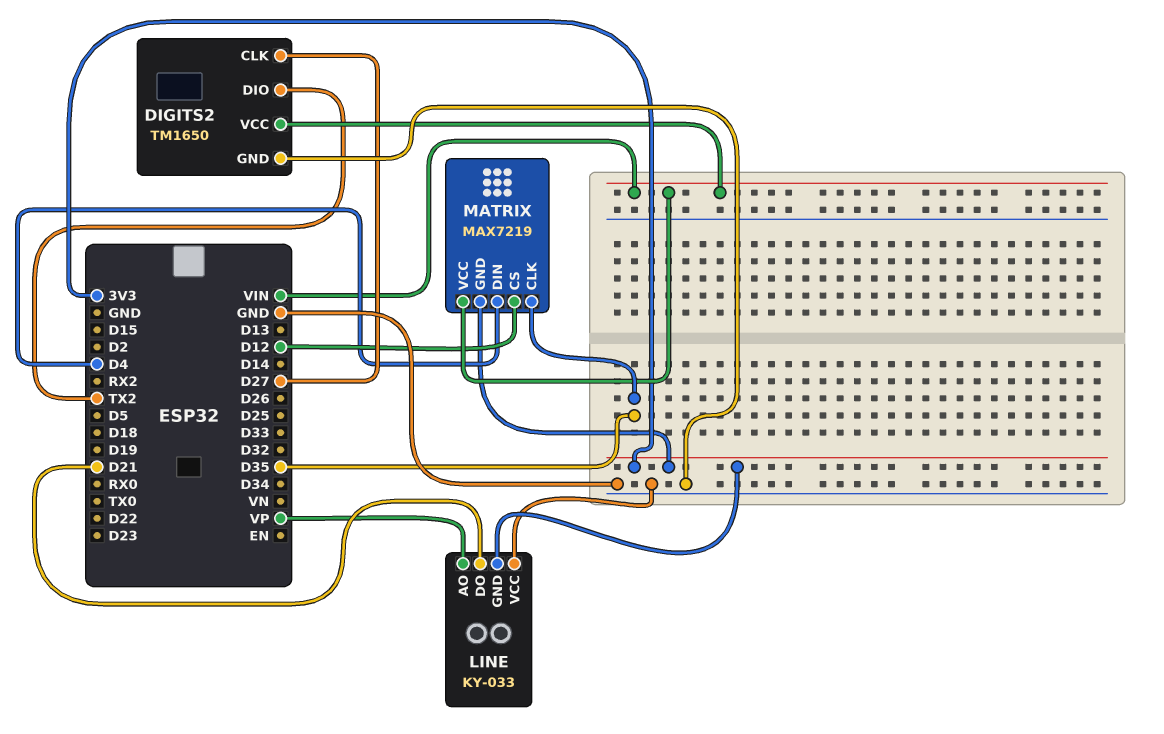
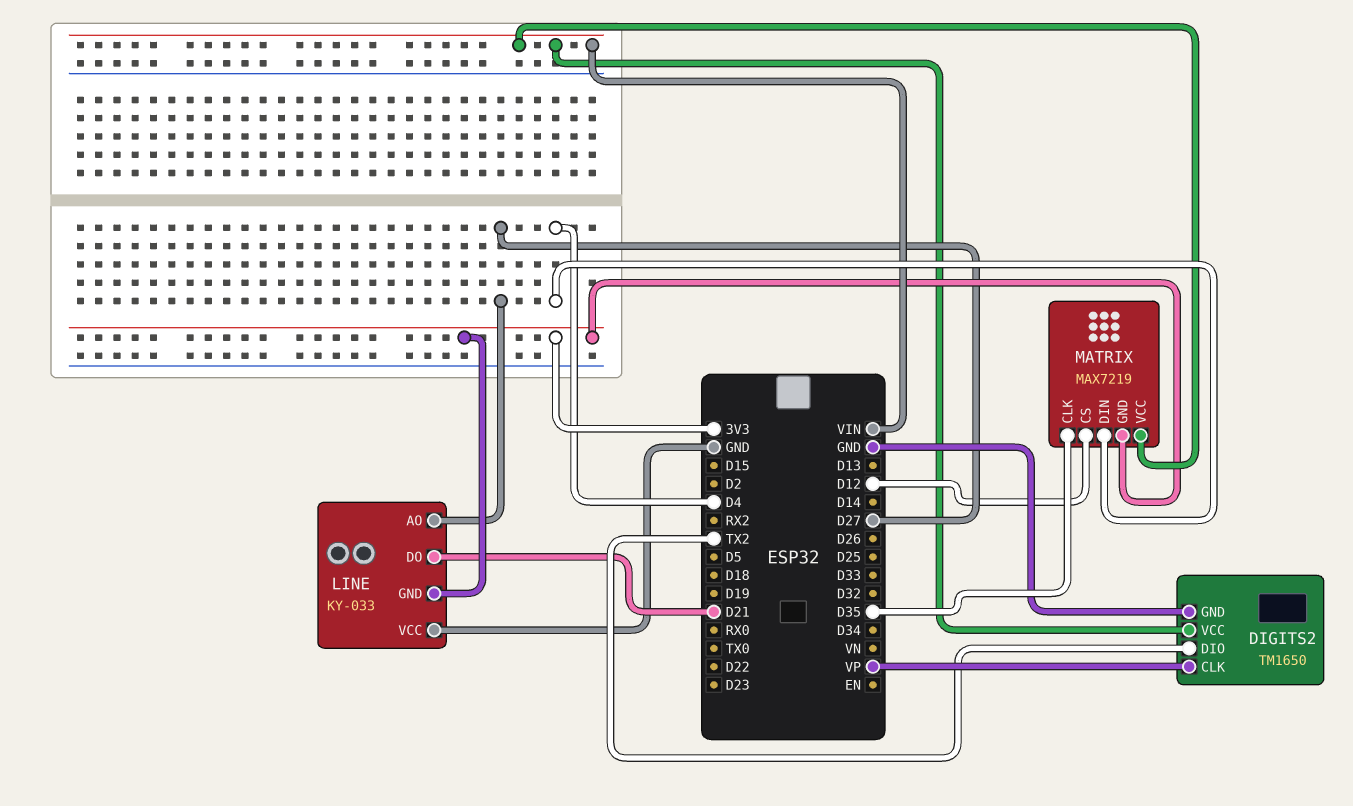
DIGITS2 pin CLK: D27 -> VP
LINE pin AO: VP -> D27

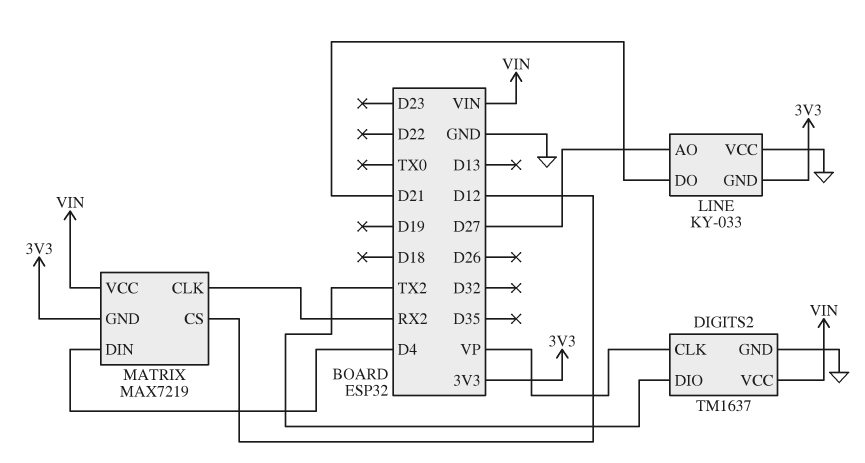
DIGITS2: TM1650 -> TM1637
MATRIX pin CLK: D35 -> RX2

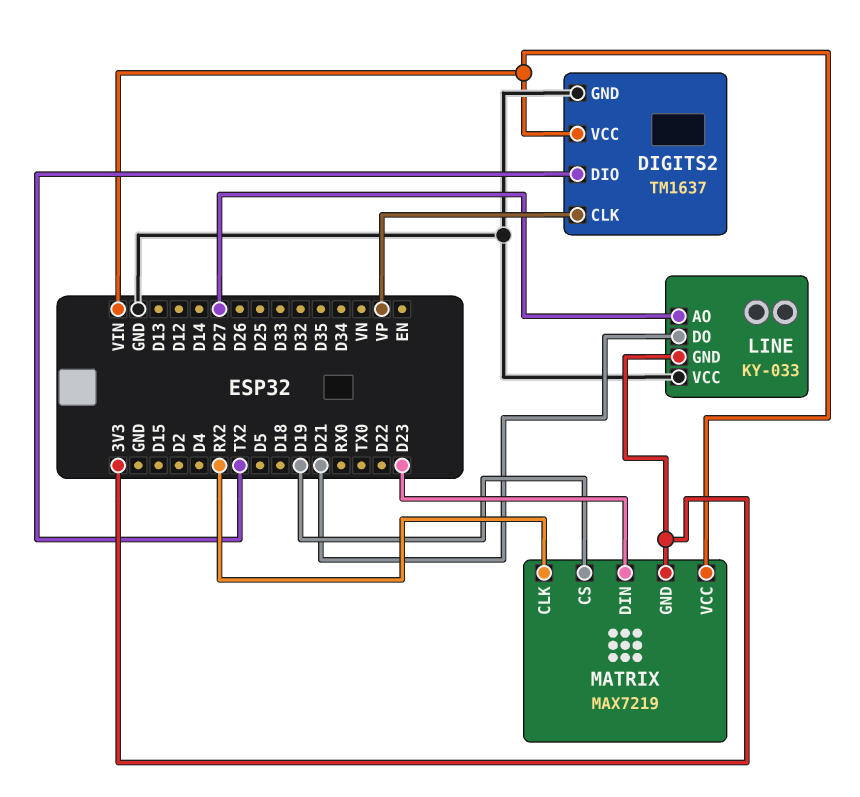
MATRIX pin CS: D12 -> D19
MATRIX pin DIN: D4 -> D23

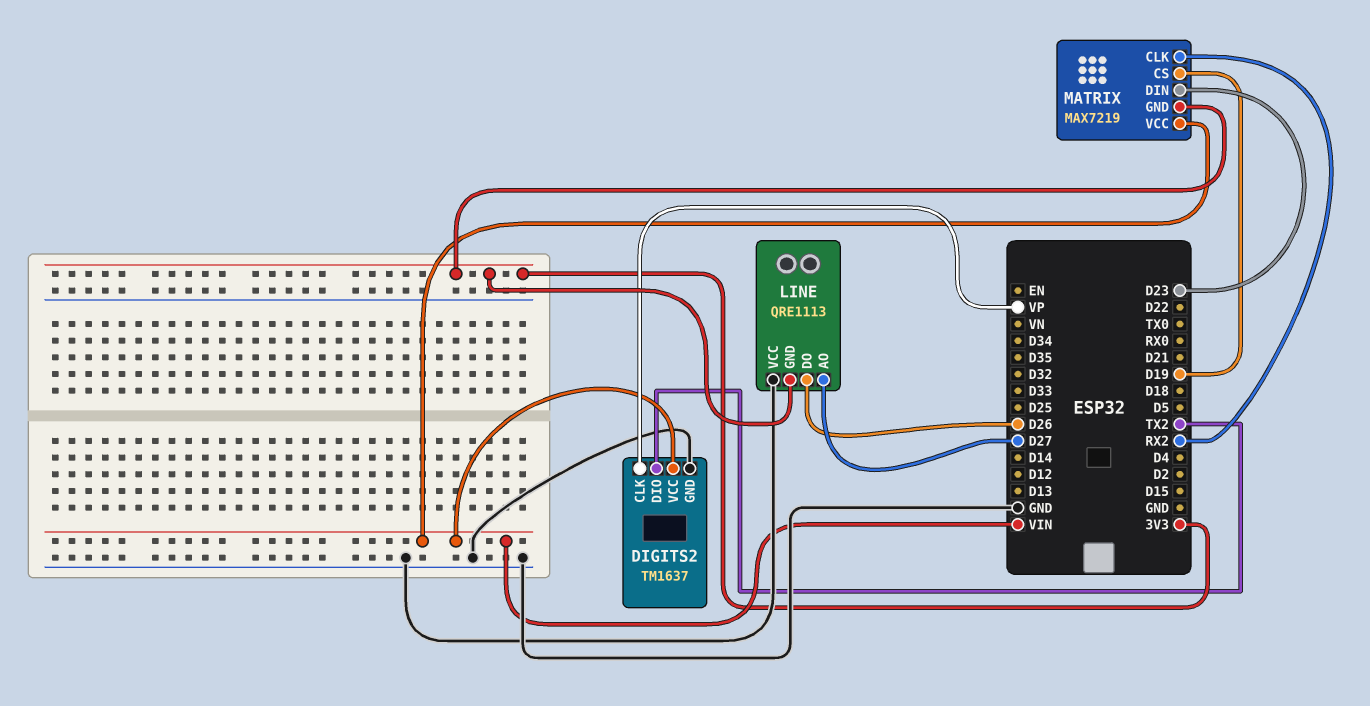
LINE: KY-033 -> QRE1113
LINE pin DO: D21 -> D26

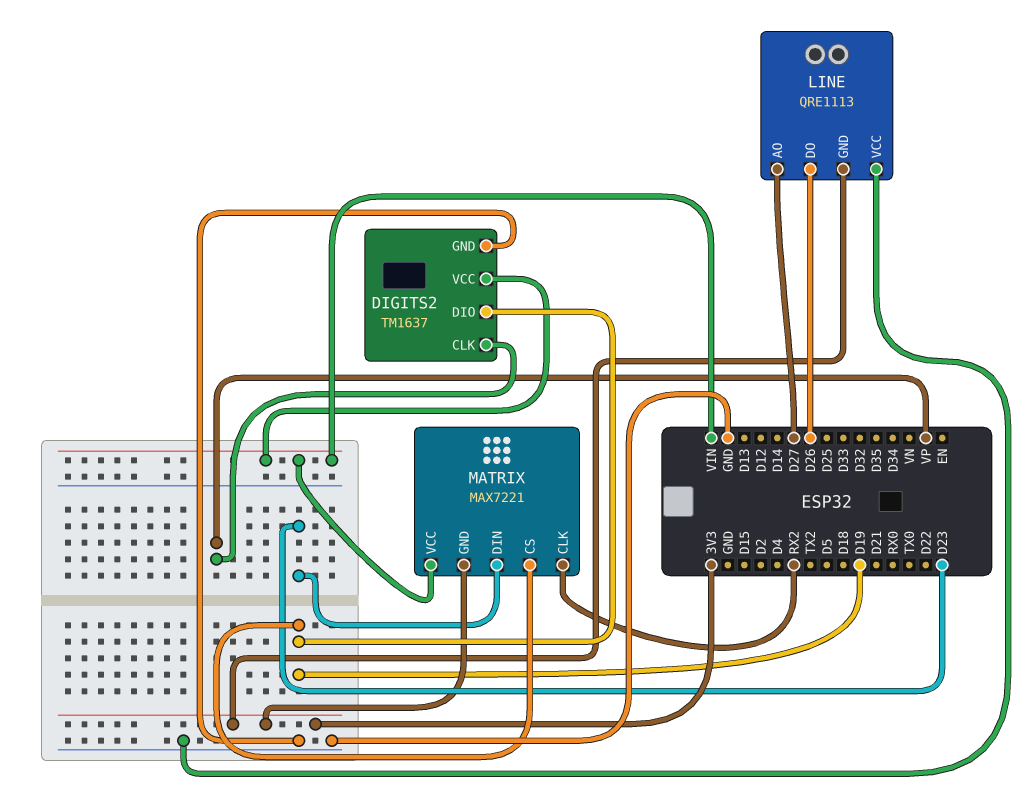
DIGITS2 pin DIO: TX2 -> D19
MATRIX: MAX7219 -> MAX7221

